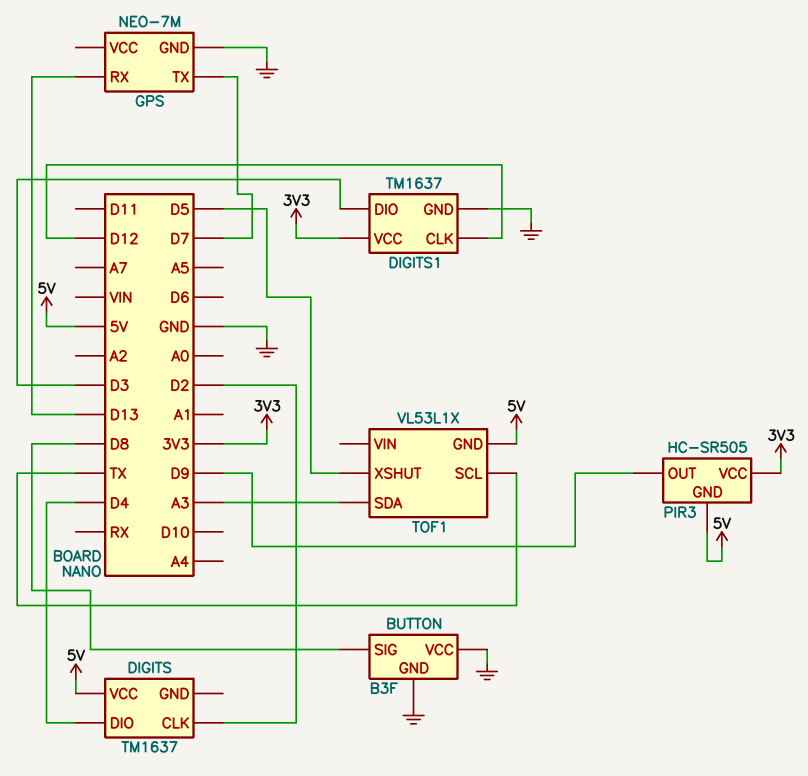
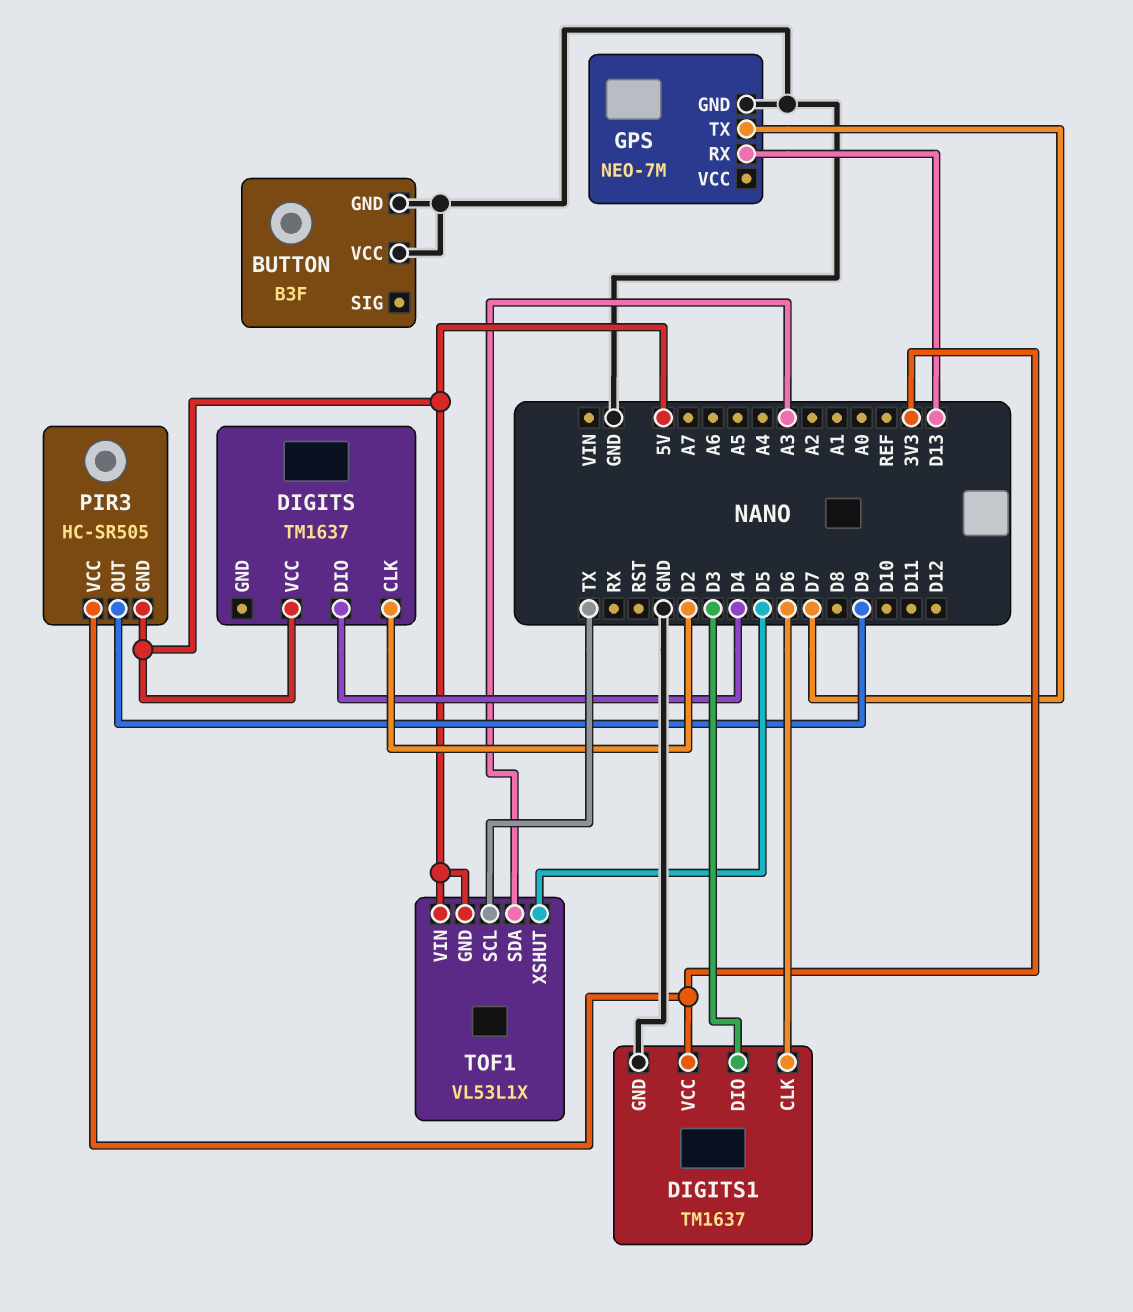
BUTTON pin SIG: D8 -> none
DIGITS1 pin CLK: D12 -> D6
TOF1 pin VIN: none -> 5V

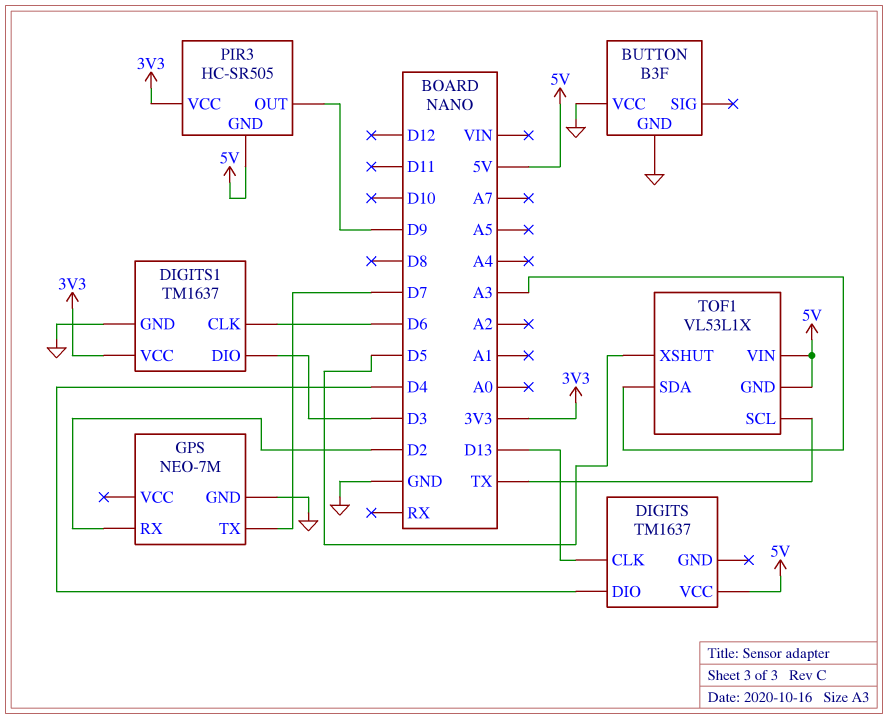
DIGITS pin CLK: D2 -> D13
GPS pin RX: D13 -> D2

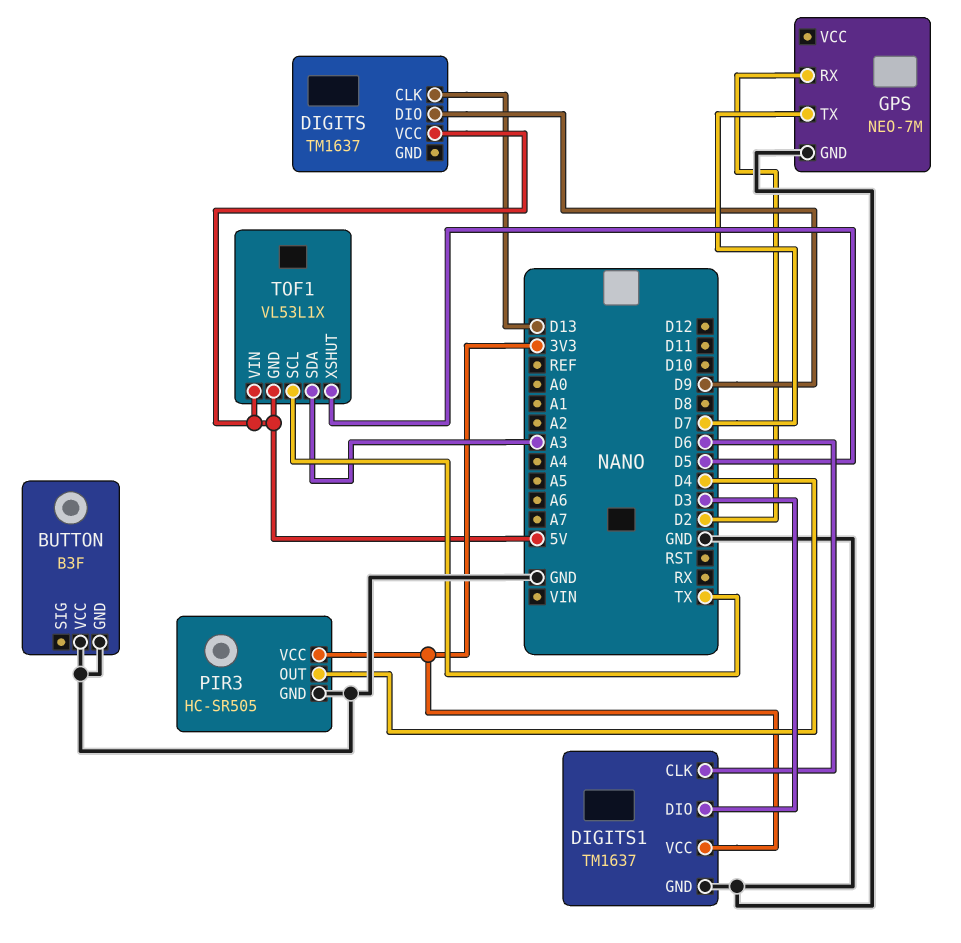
DIGITS pin DIO: D4 -> D9
PIR3 pin GND: 5V -> GND
PIR3 pin OUT: D9 -> D4

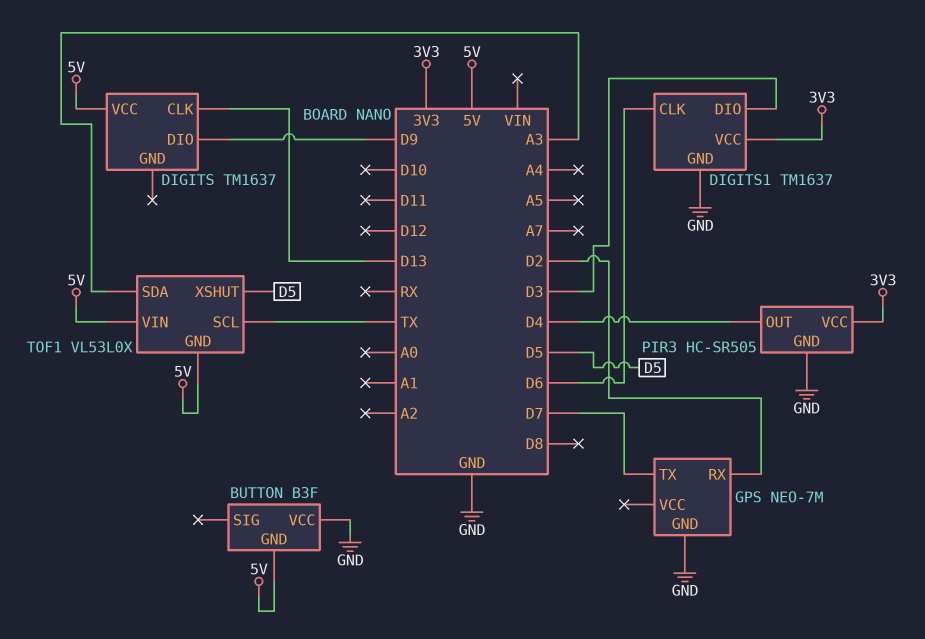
BUTTON pin GND: GND -> 5V
TOF1: VL53L1X -> VL53L0X

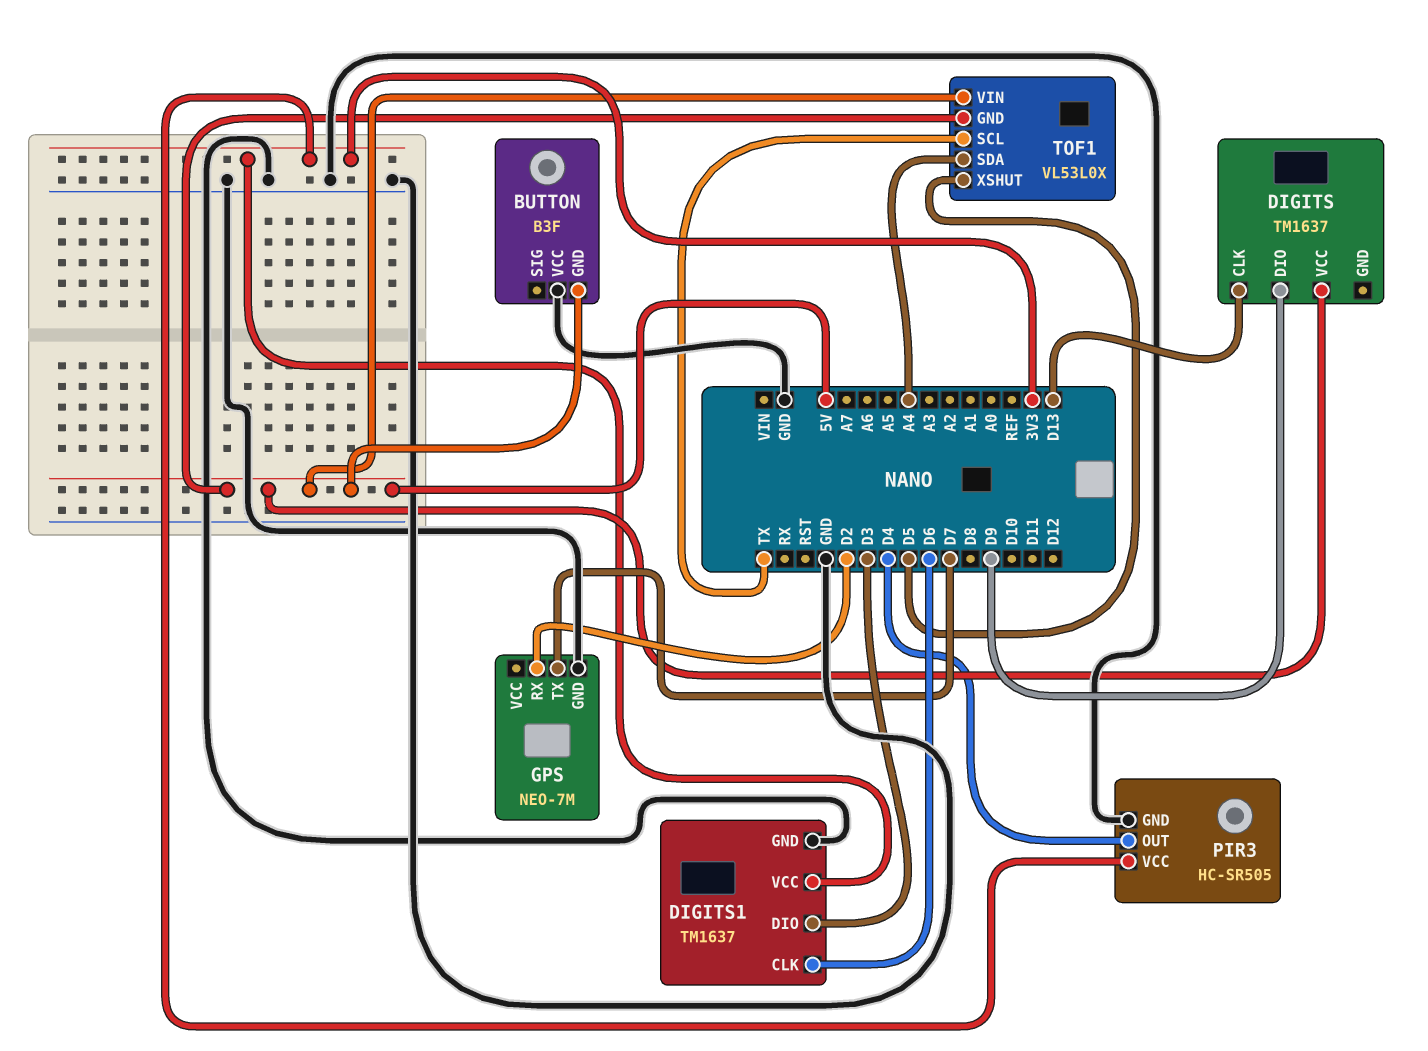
TOF1 pin SDA: A3 -> A4

